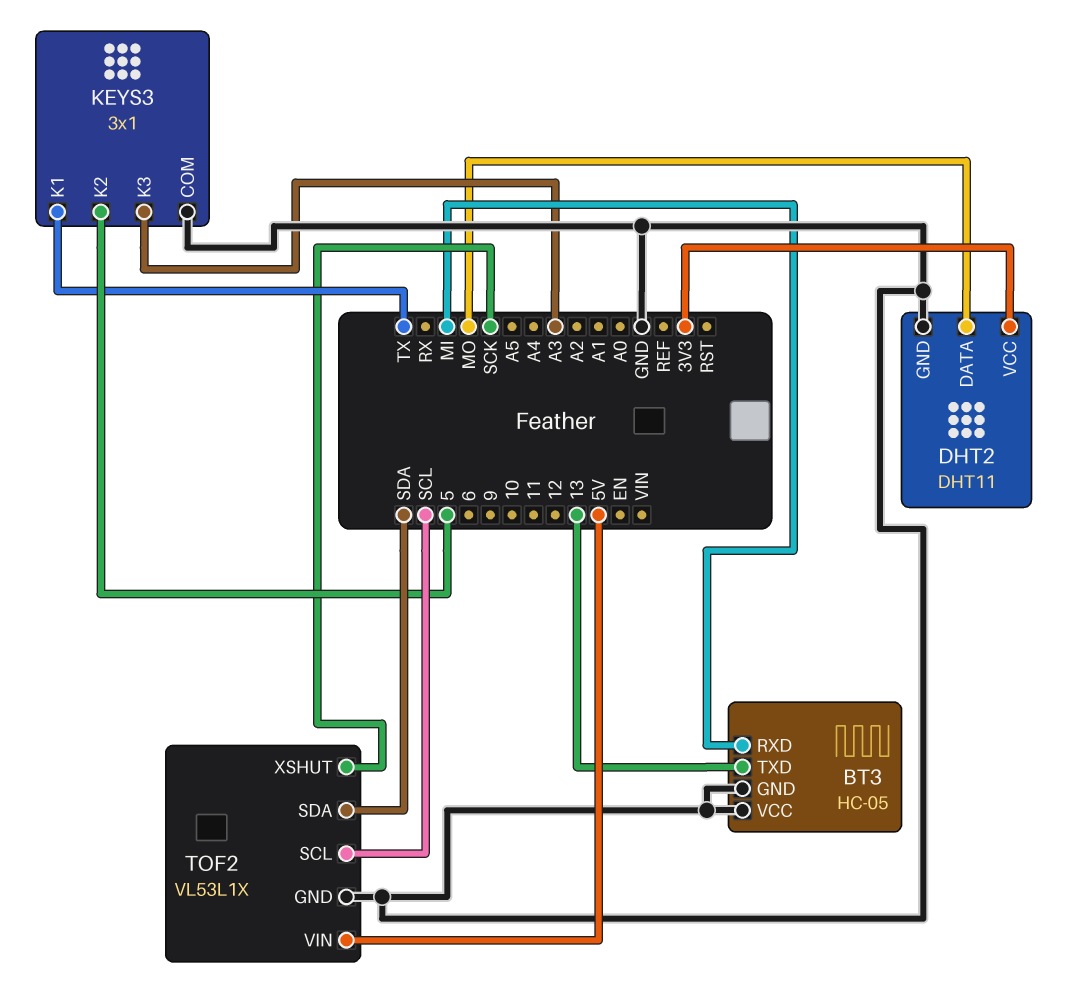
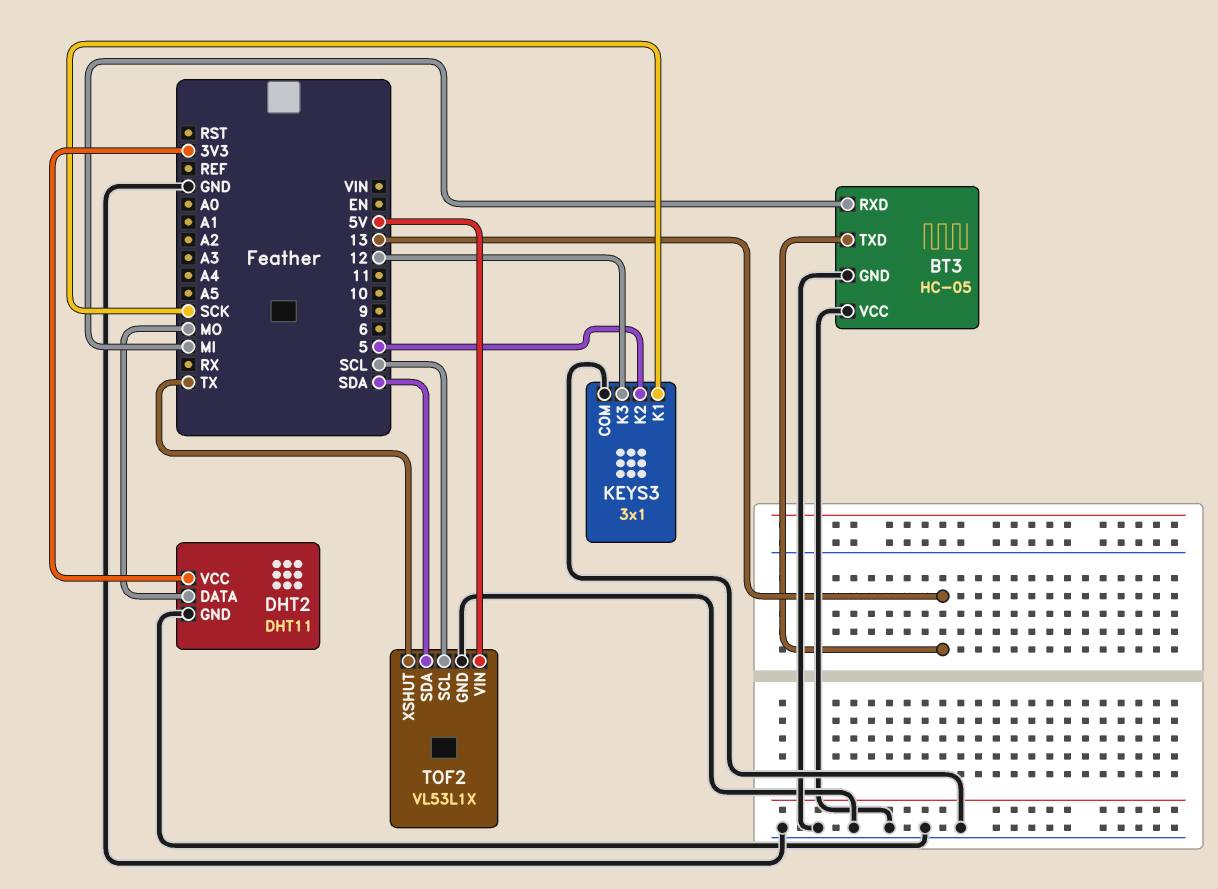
KEYS3 pin K1: TX -> SCK
KEYS3 pin K3: A3 -> 12
TOF2 pin XSHUT: SCK -> TX

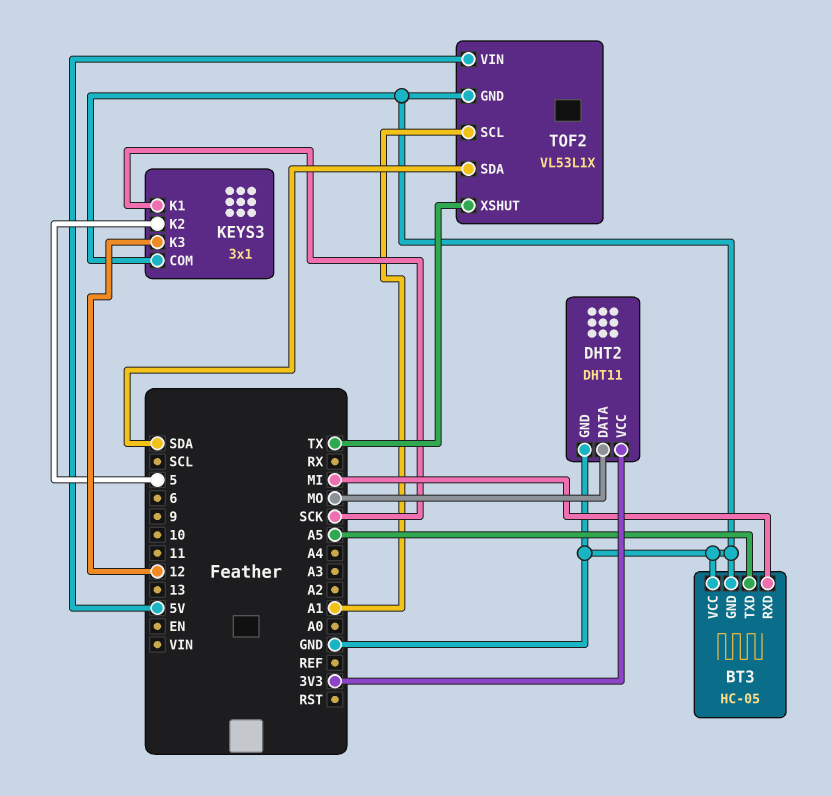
BT3 pin TXD: 13 -> A5
TOF2 pin SCL: SCL -> A1

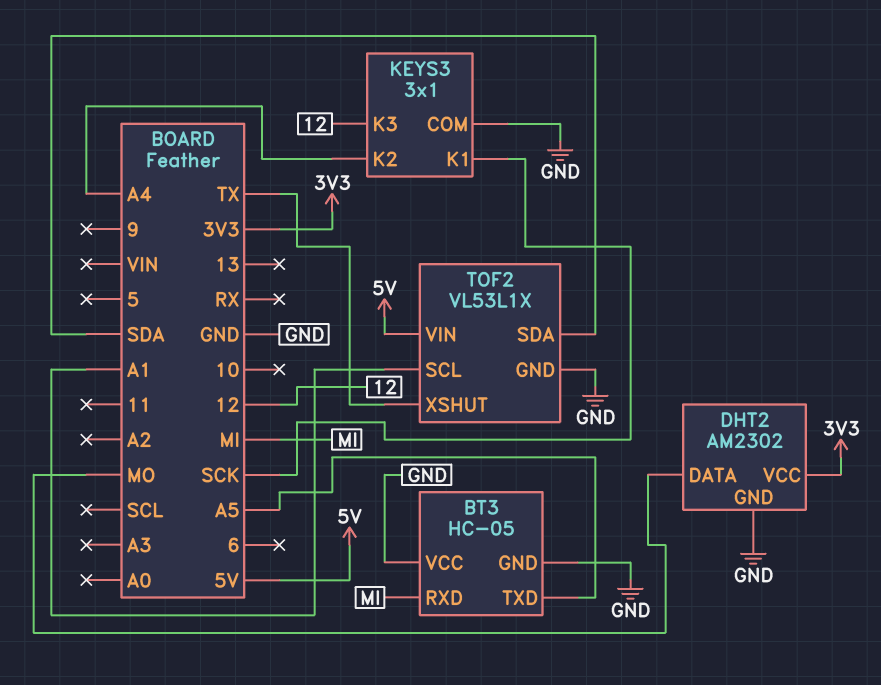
DHT2: DHT11 -> AM2302
KEYS3 pin K2: 5 -> A4

